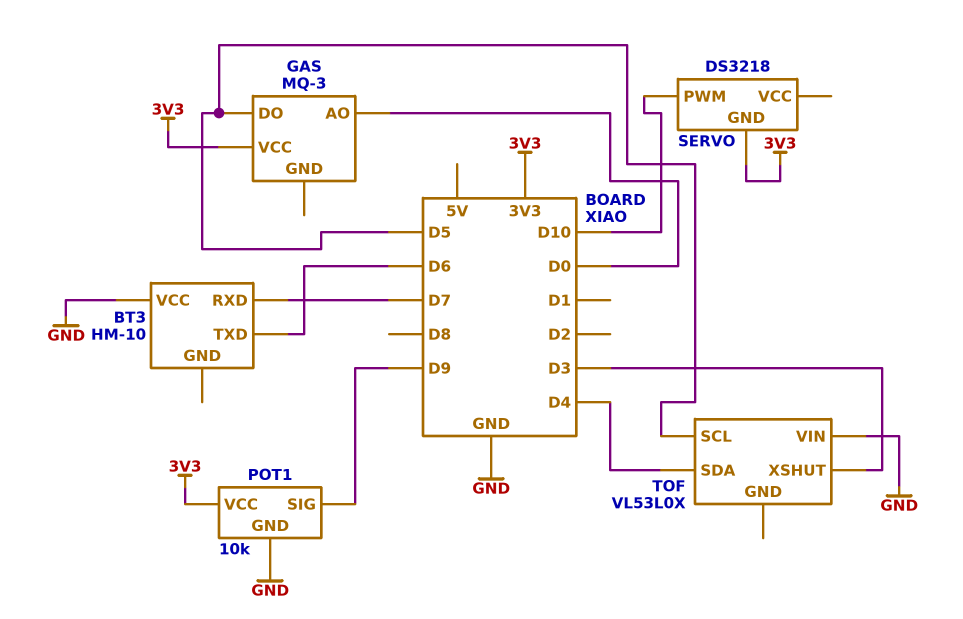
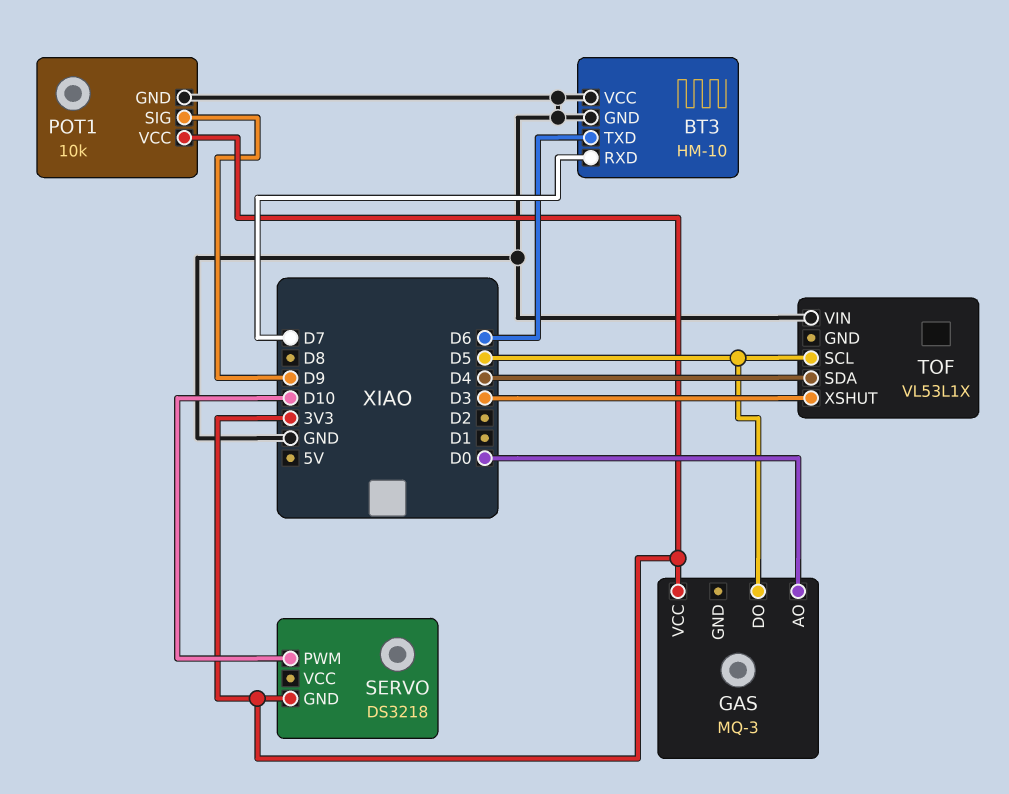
BT3 pin GND: none -> GND
TOF: VL53L0X -> VL53L1X

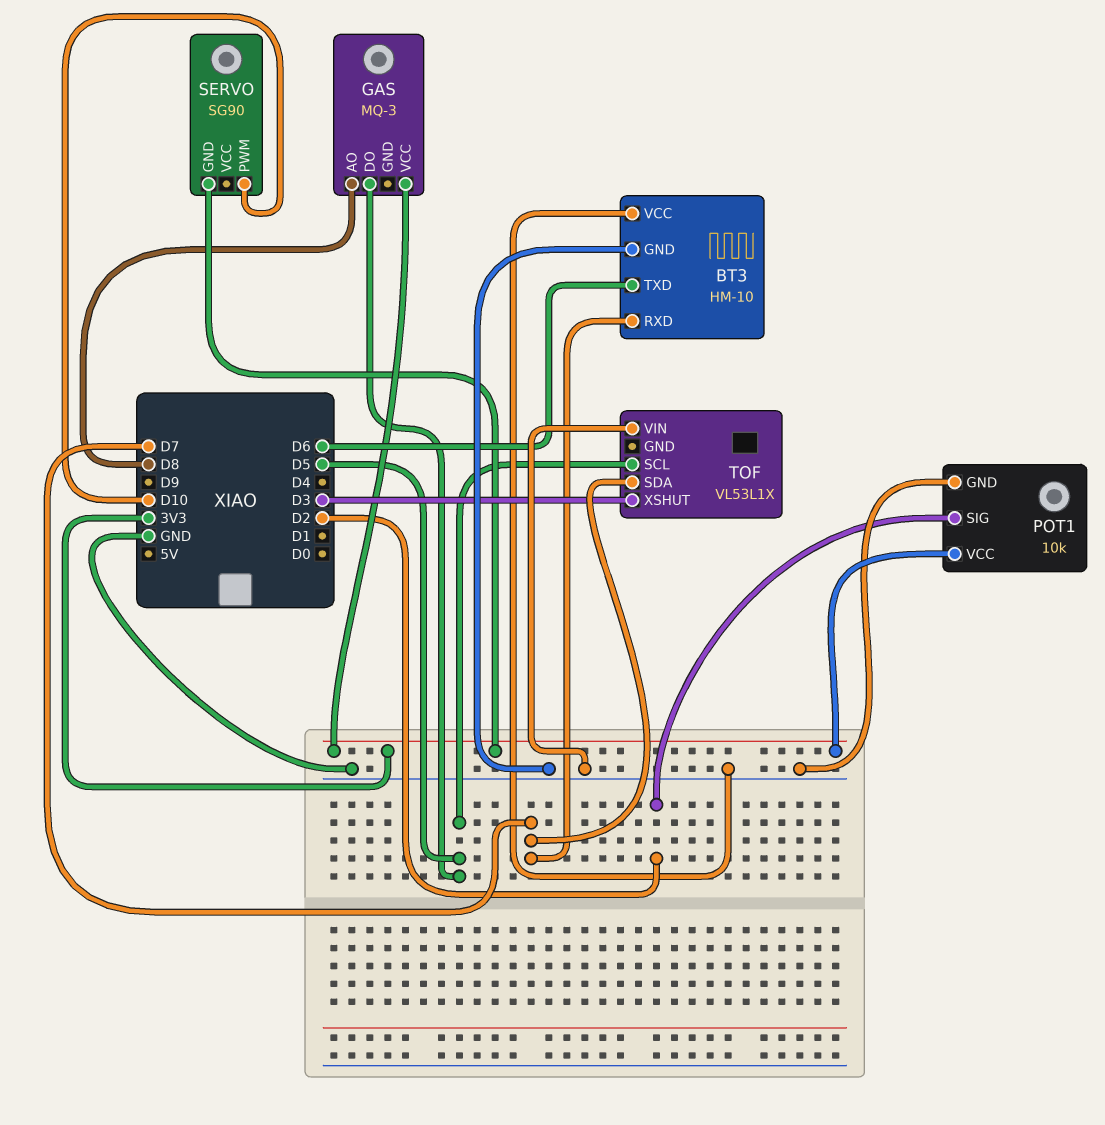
GAS pin AO: D0 -> D8
POT1 pin SIG: D9 -> D2
SERVO: DS3218 -> SG90
TOF pin SDA: D4 -> D7

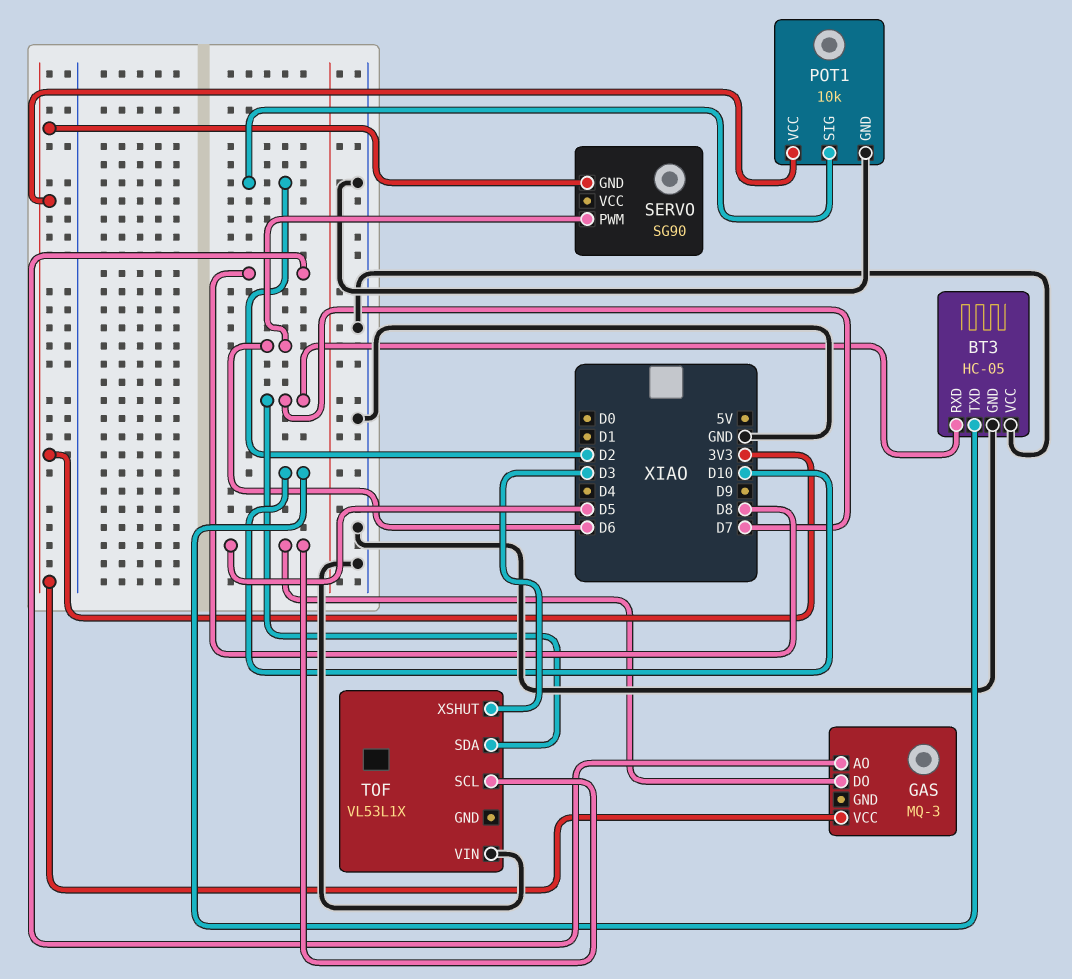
BT3: HM-10 -> HC-05
BT3 pin TXD: D6 -> D10
SERVO pin PWM: D10 -> D6

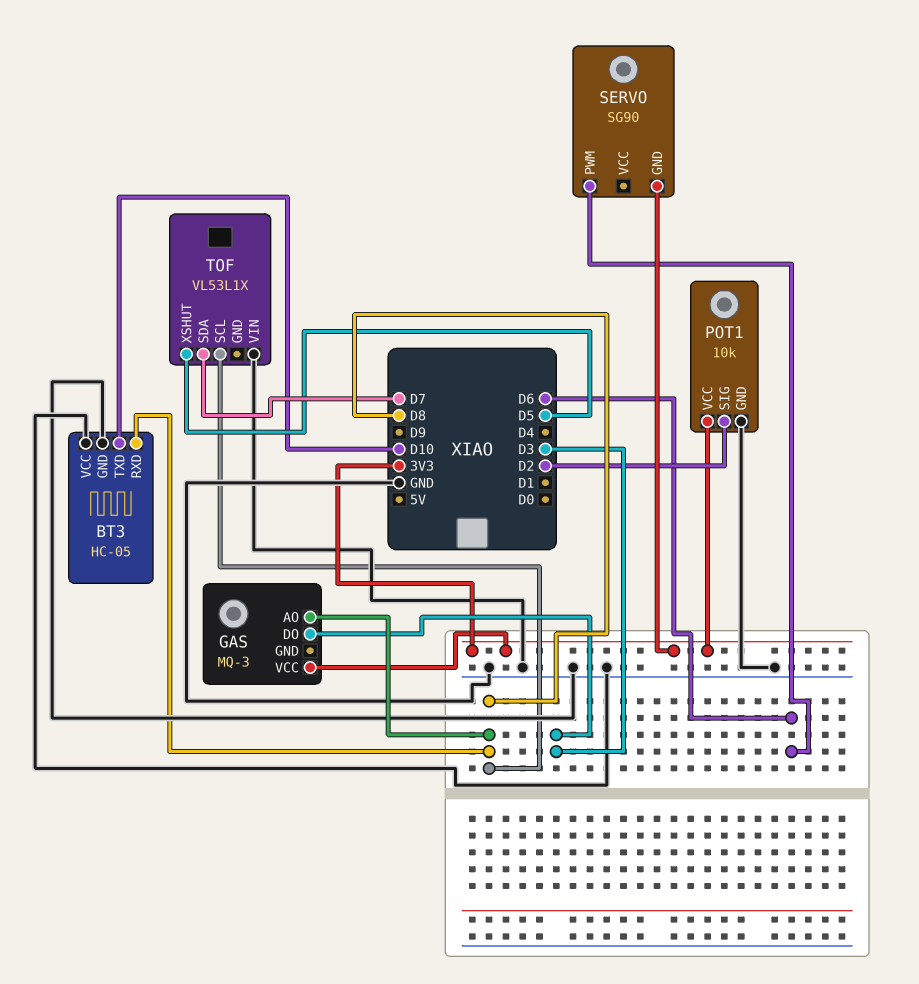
BT3 pin RXD: D7 -> D8
GAS pin DO: D5 -> D3
TOF pin SCL: D5 -> D8
TOF pin XSHUT: D3 -> D5

